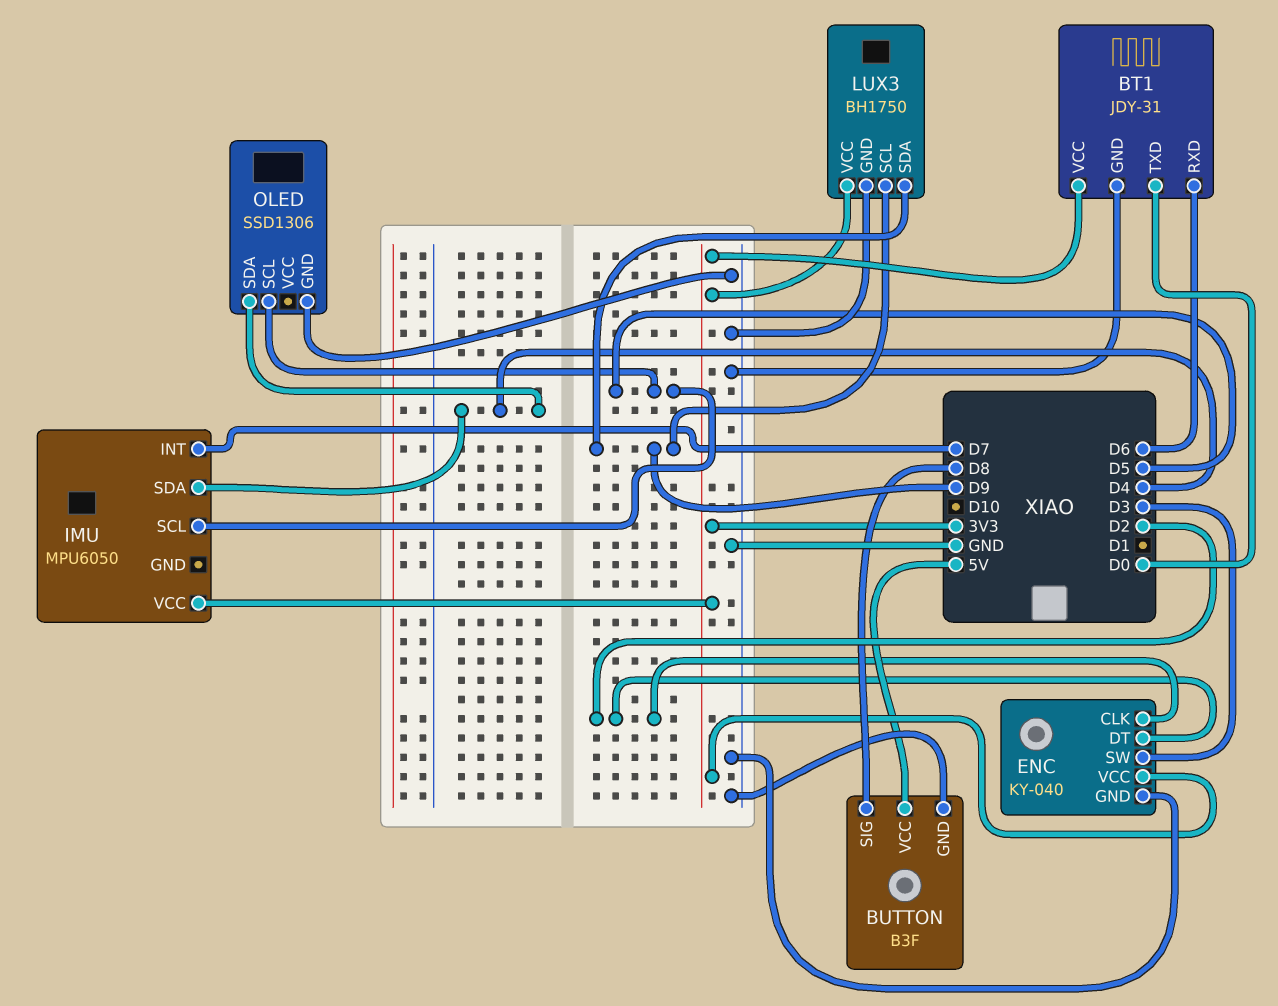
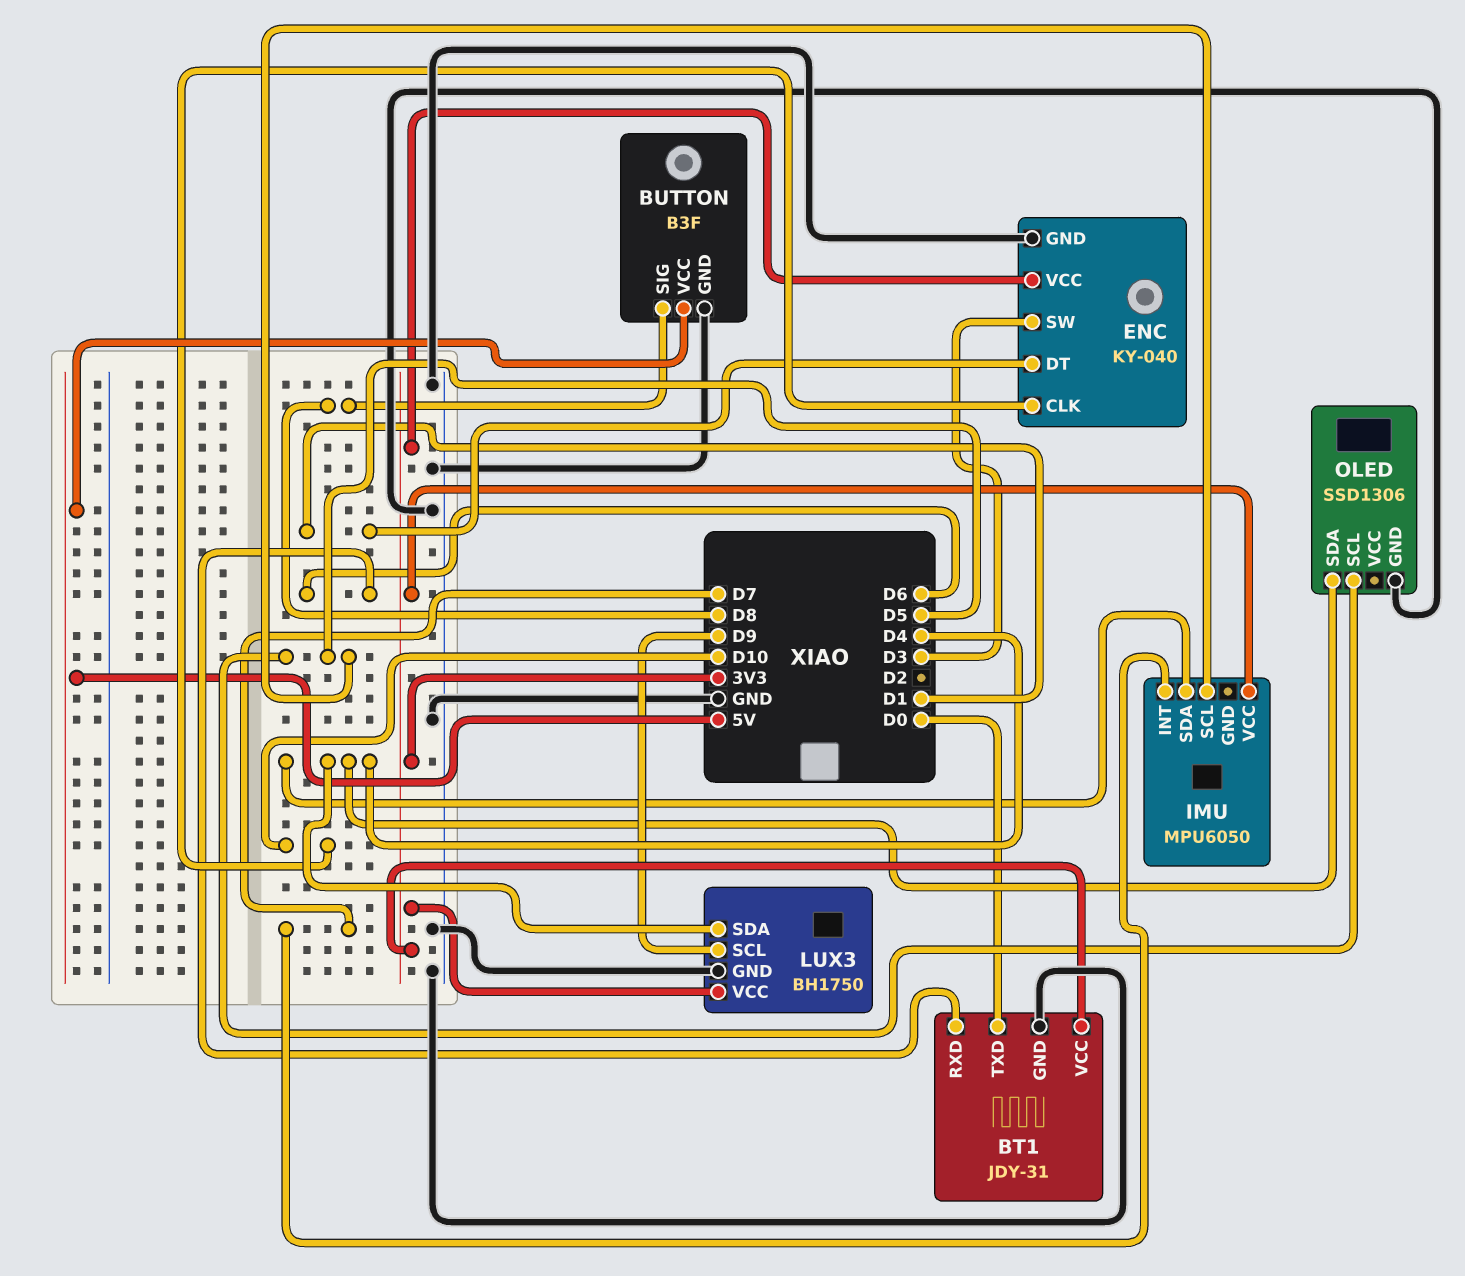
ENC pin CLK: D2 -> D10
ENC pin DT: D2 -> D1
LUX3 pin SDA: D9 -> D4

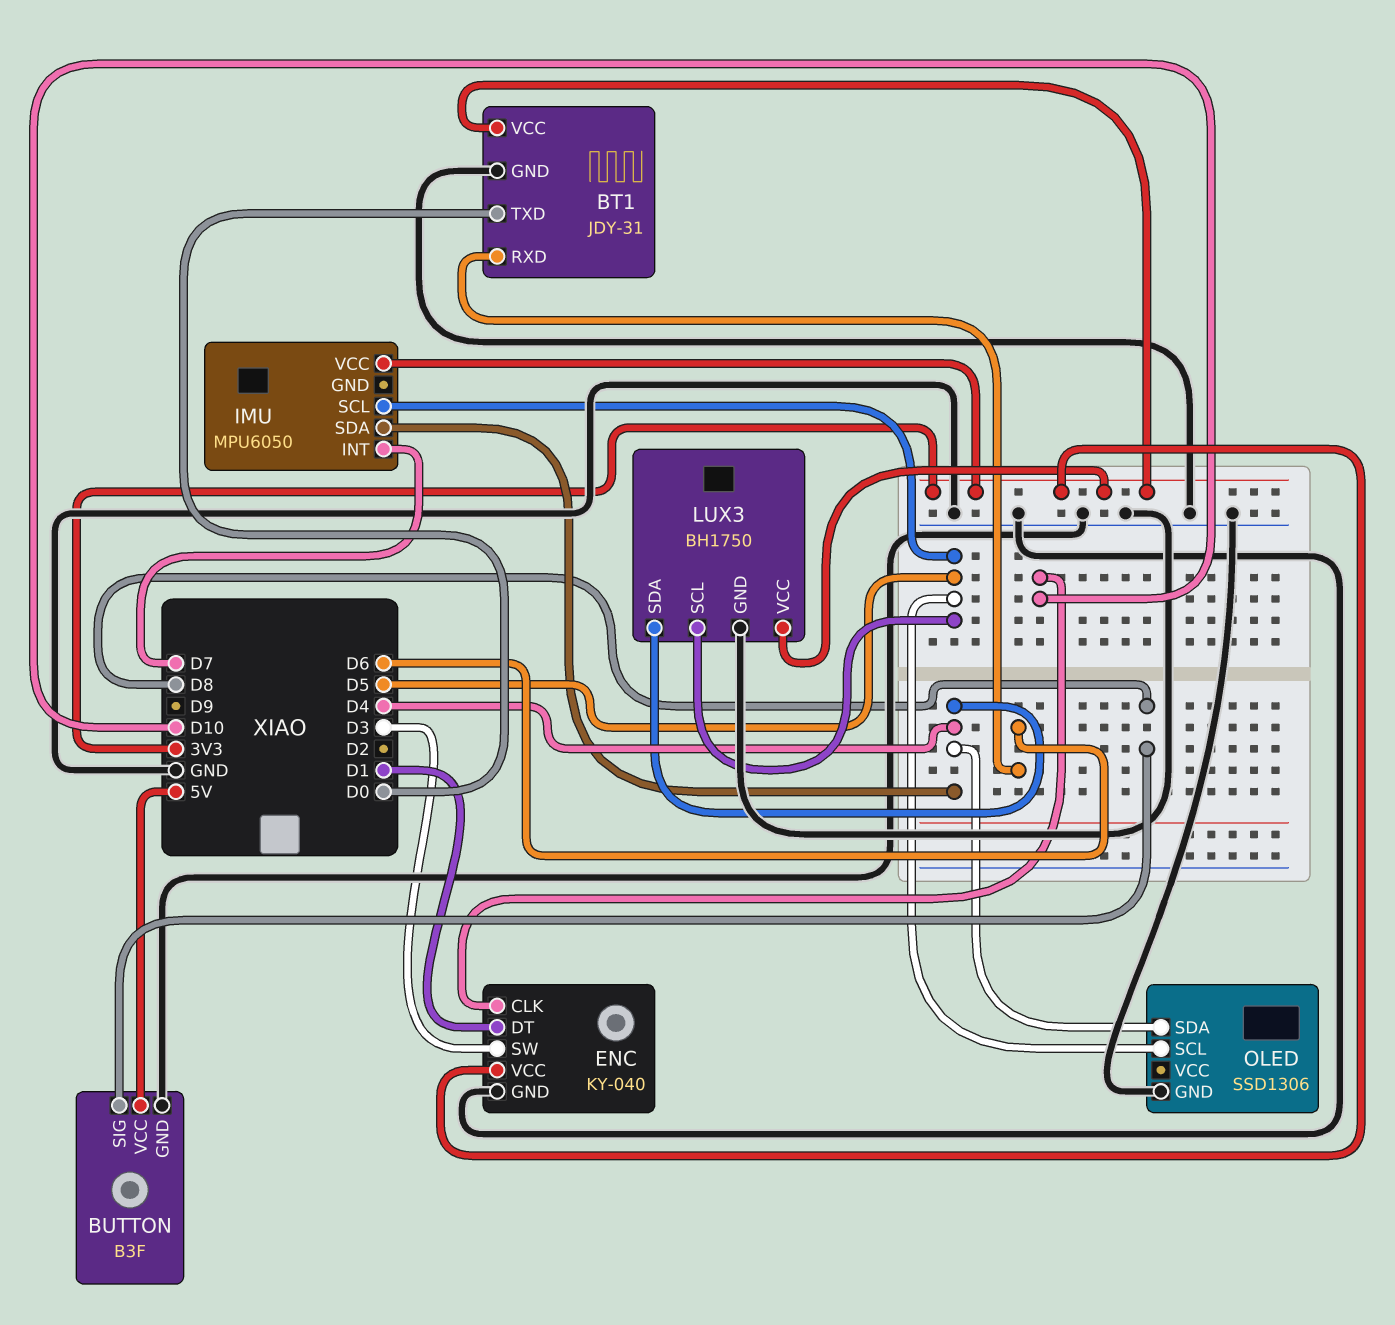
LUX3 pin SCL: D9 -> D5

